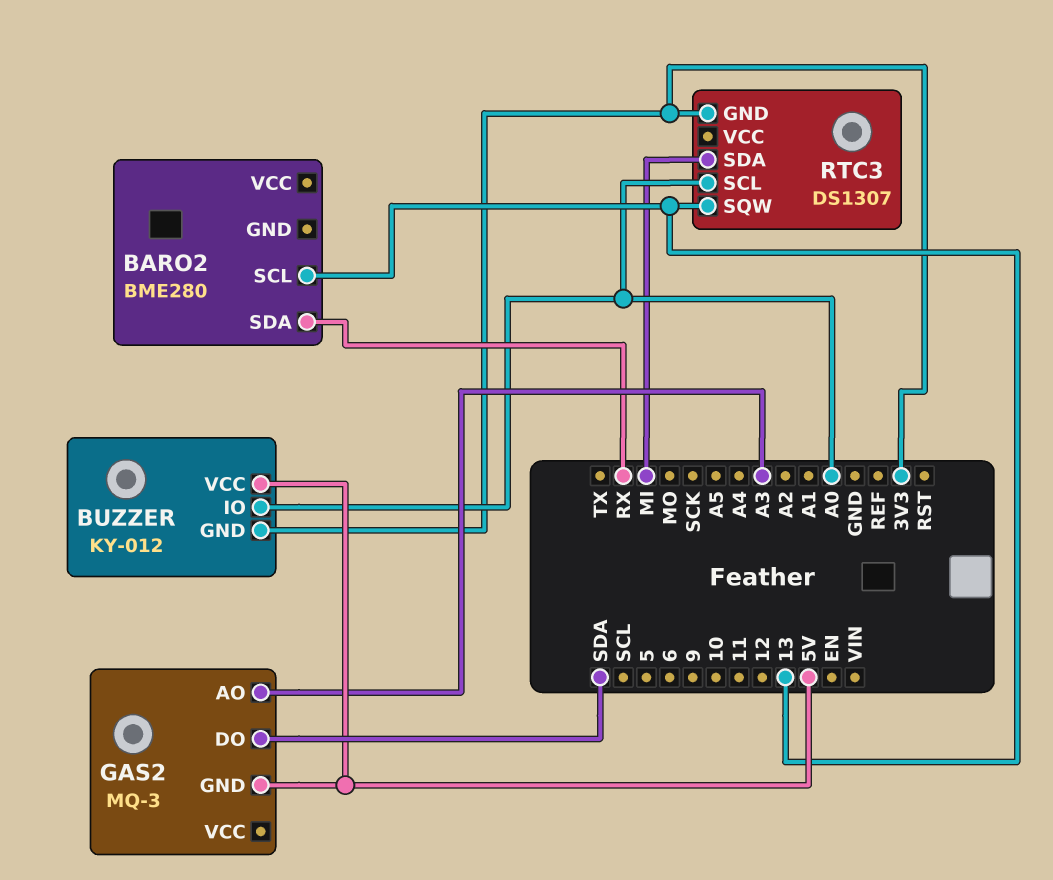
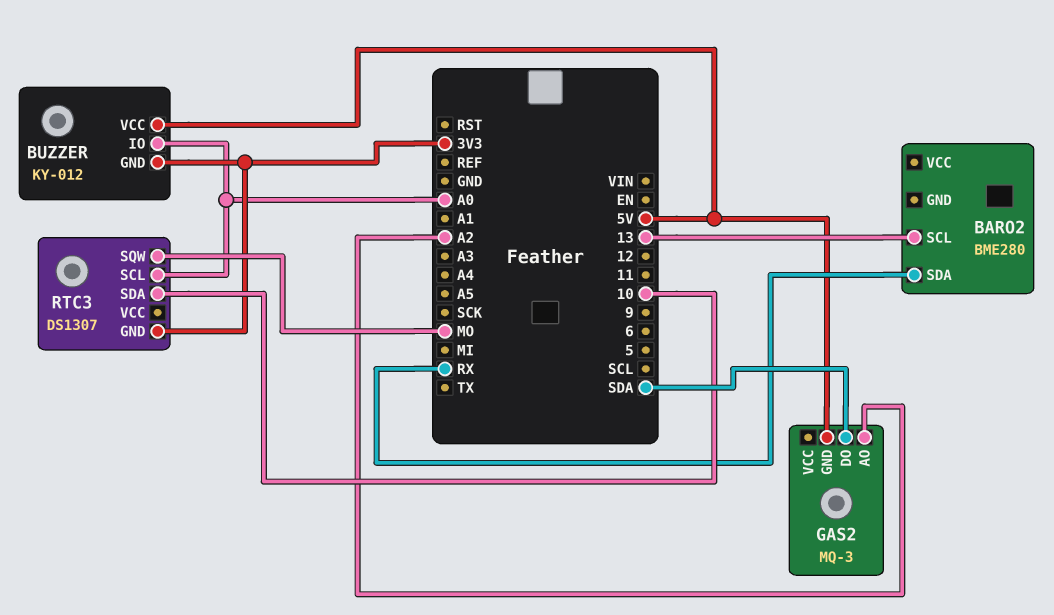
GAS2 pin AO: A3 -> A2
RTC3 pin SDA: MI -> 10
RTC3 pin SQW: 13 -> MO

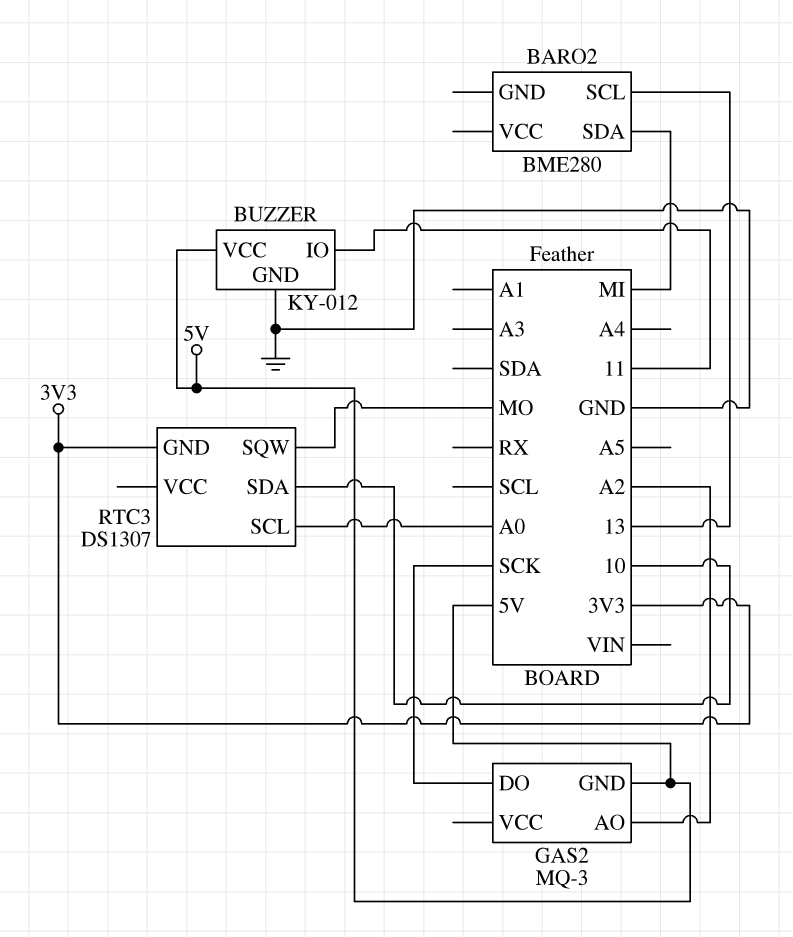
BARO2 pin SDA: RX -> MI
BUZZER pin GND: 3V3 -> GND
BUZZER pin IO: A0 -> 11
GAS2 pin DO: SDA -> SCK

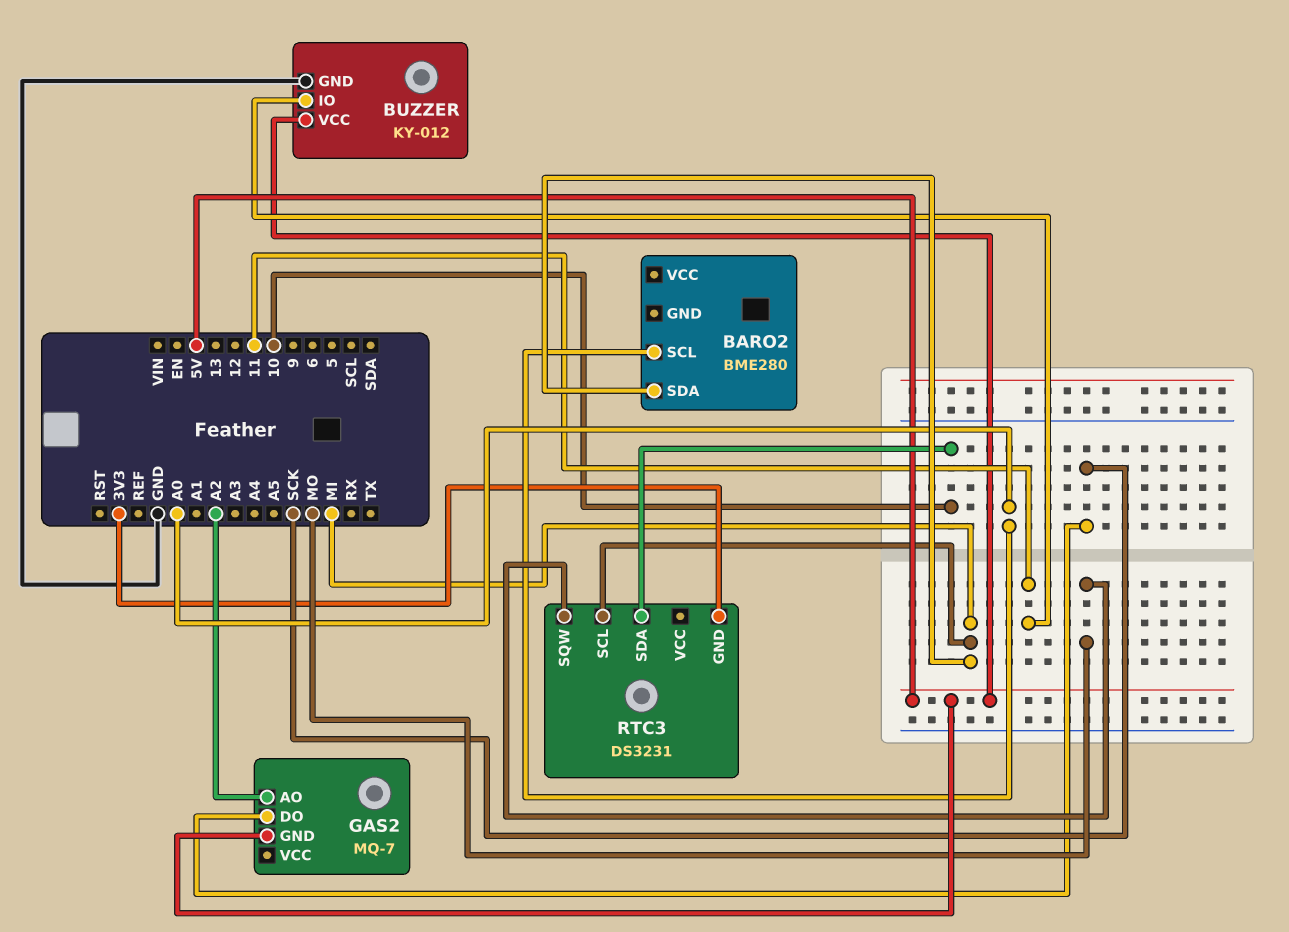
BARO2 pin SCL: 13 -> A0
GAS2: MQ-3 -> MQ-7
RTC3: DS1307 -> DS3231
RTC3 pin SCL: A0 -> MI

